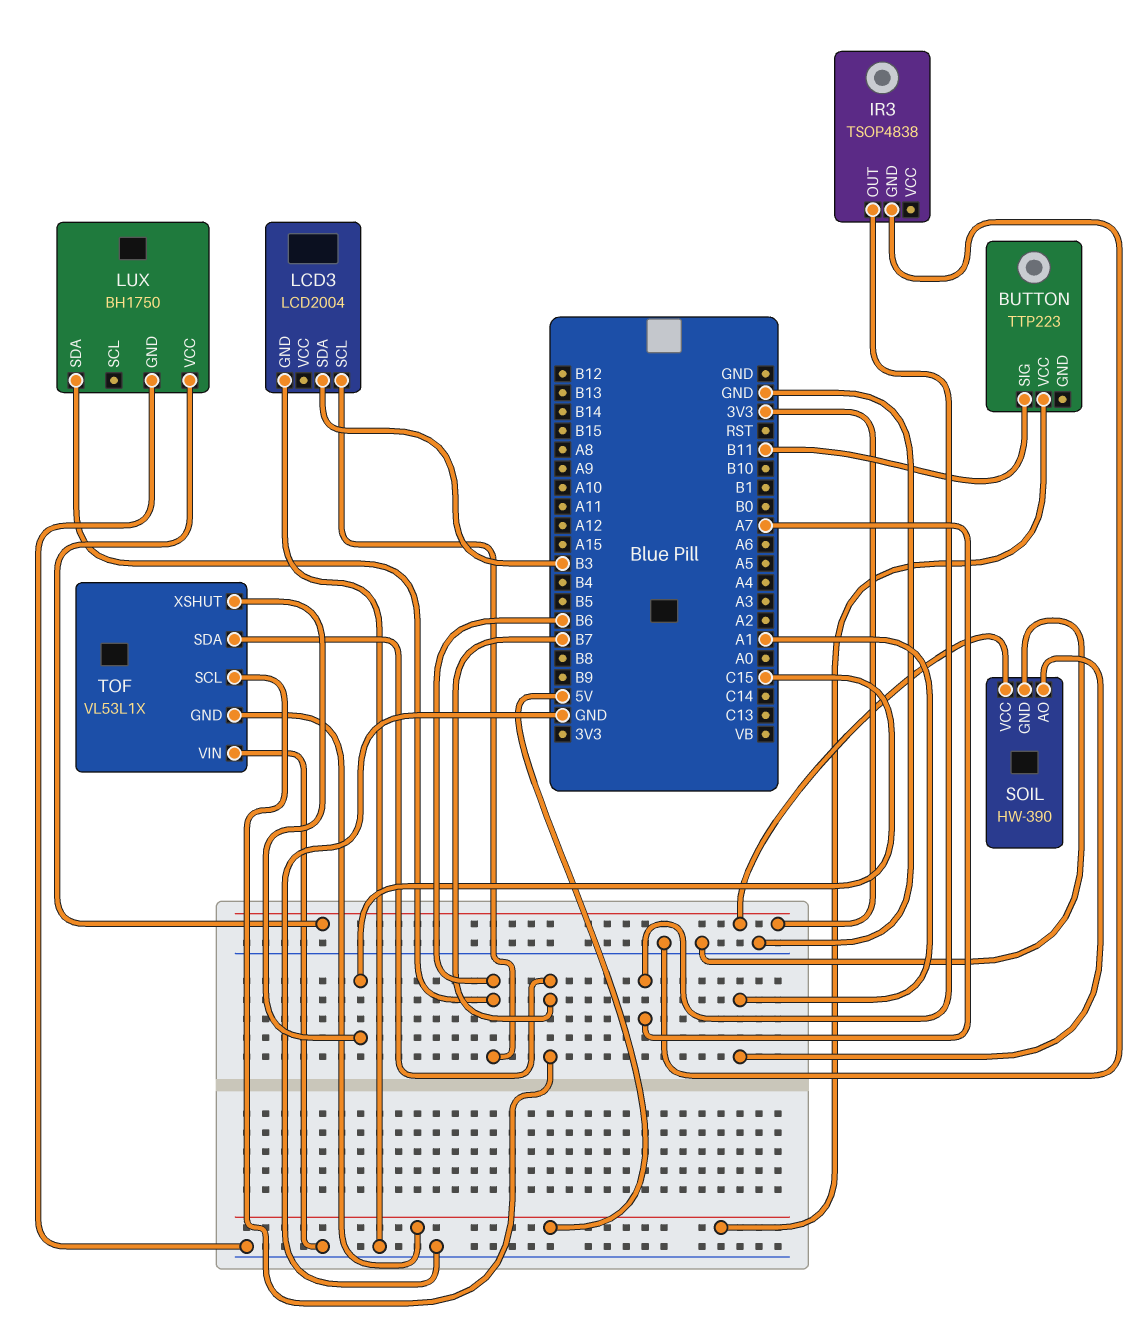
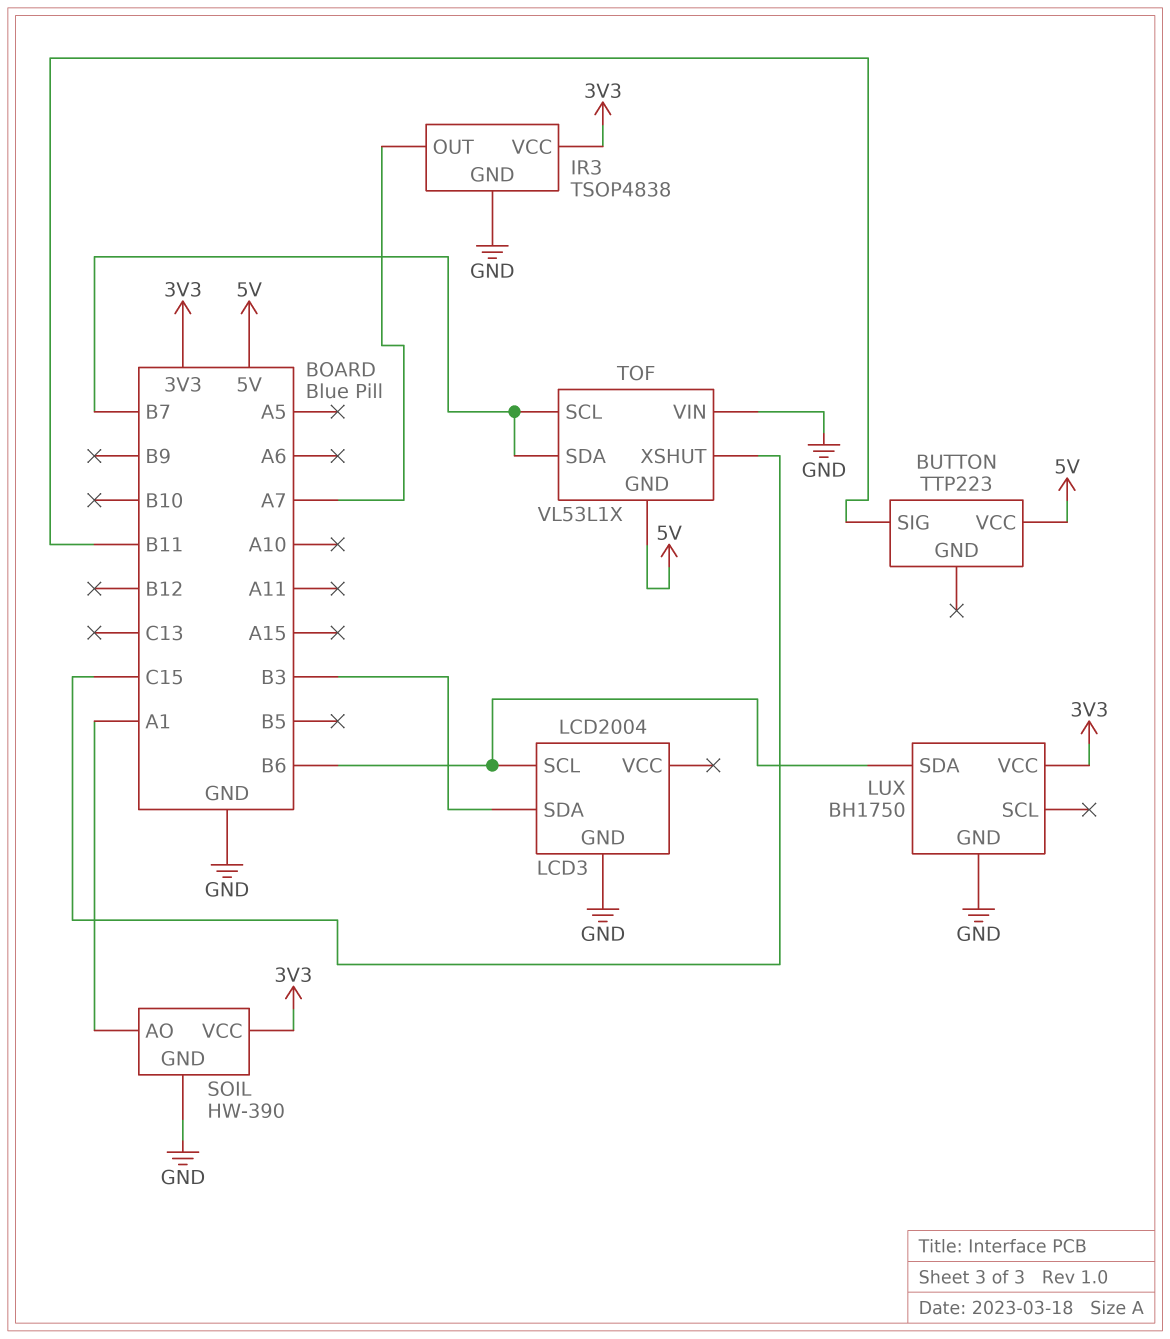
IR3 pin VCC: none -> 3V3

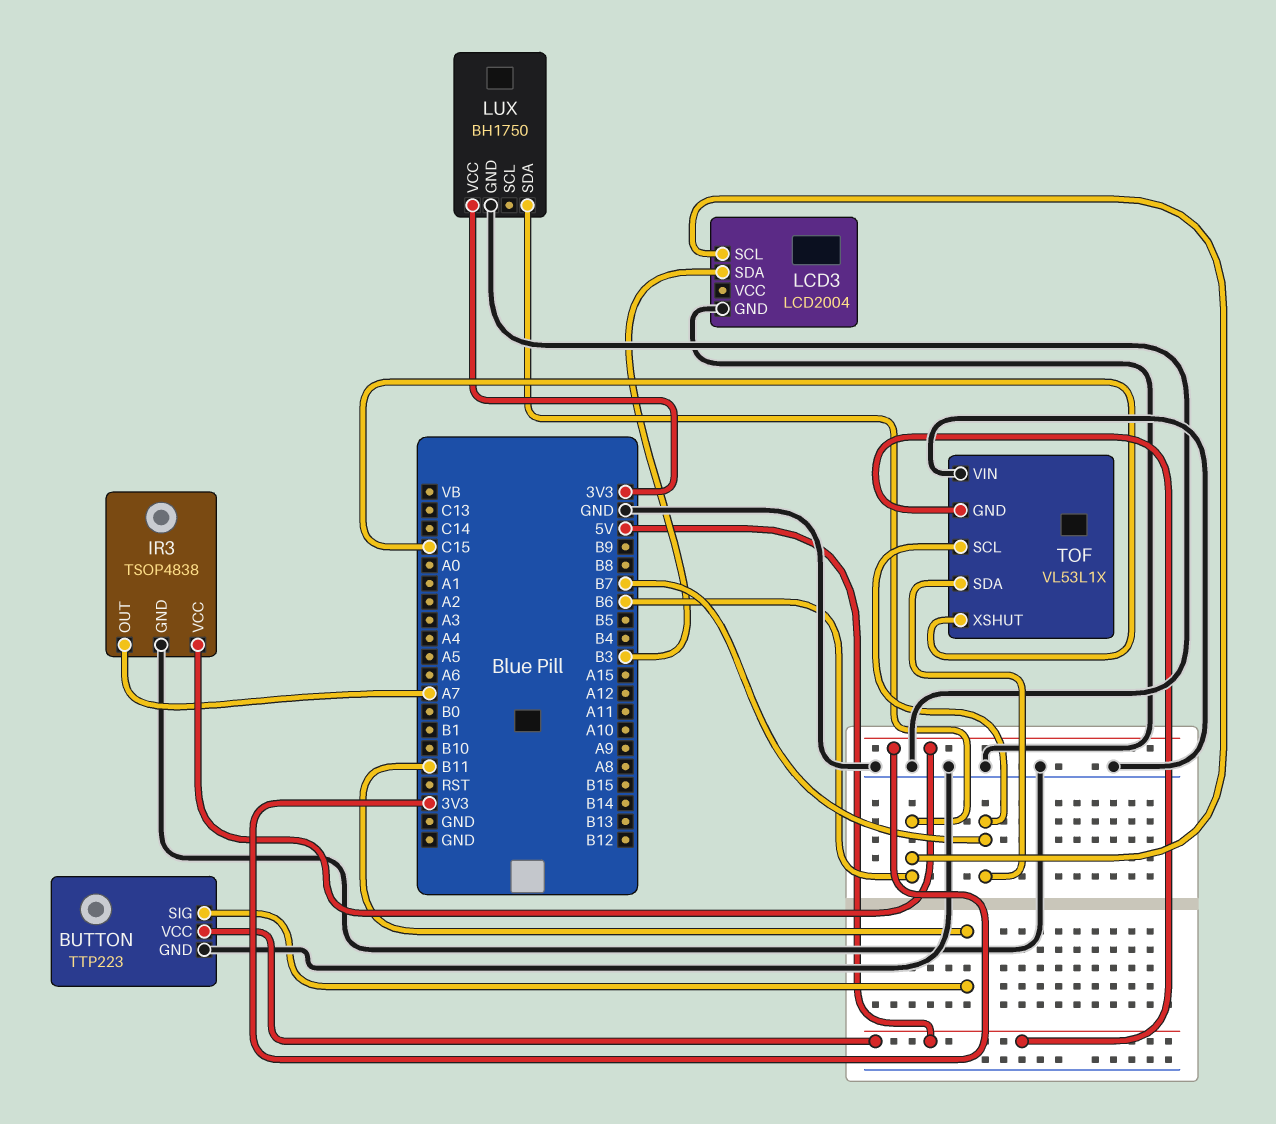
BUTTON pin GND: none -> GND
SOIL: HW-390 -> none
SOIL pin AO: A1 -> none
SOIL pin GND: GND -> none
SOIL pin VCC: 3V3 -> none

